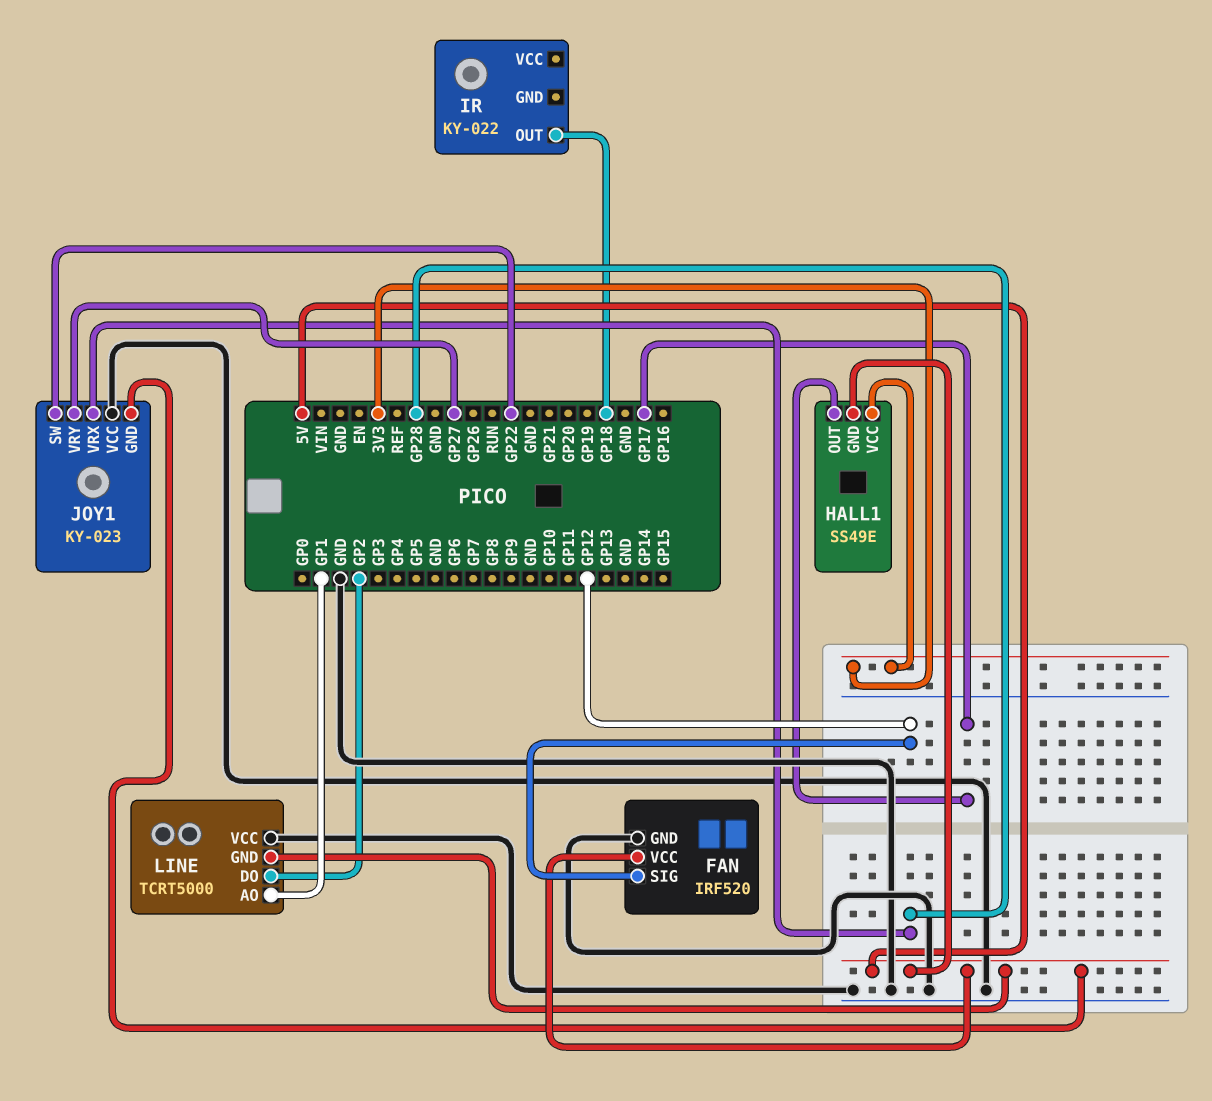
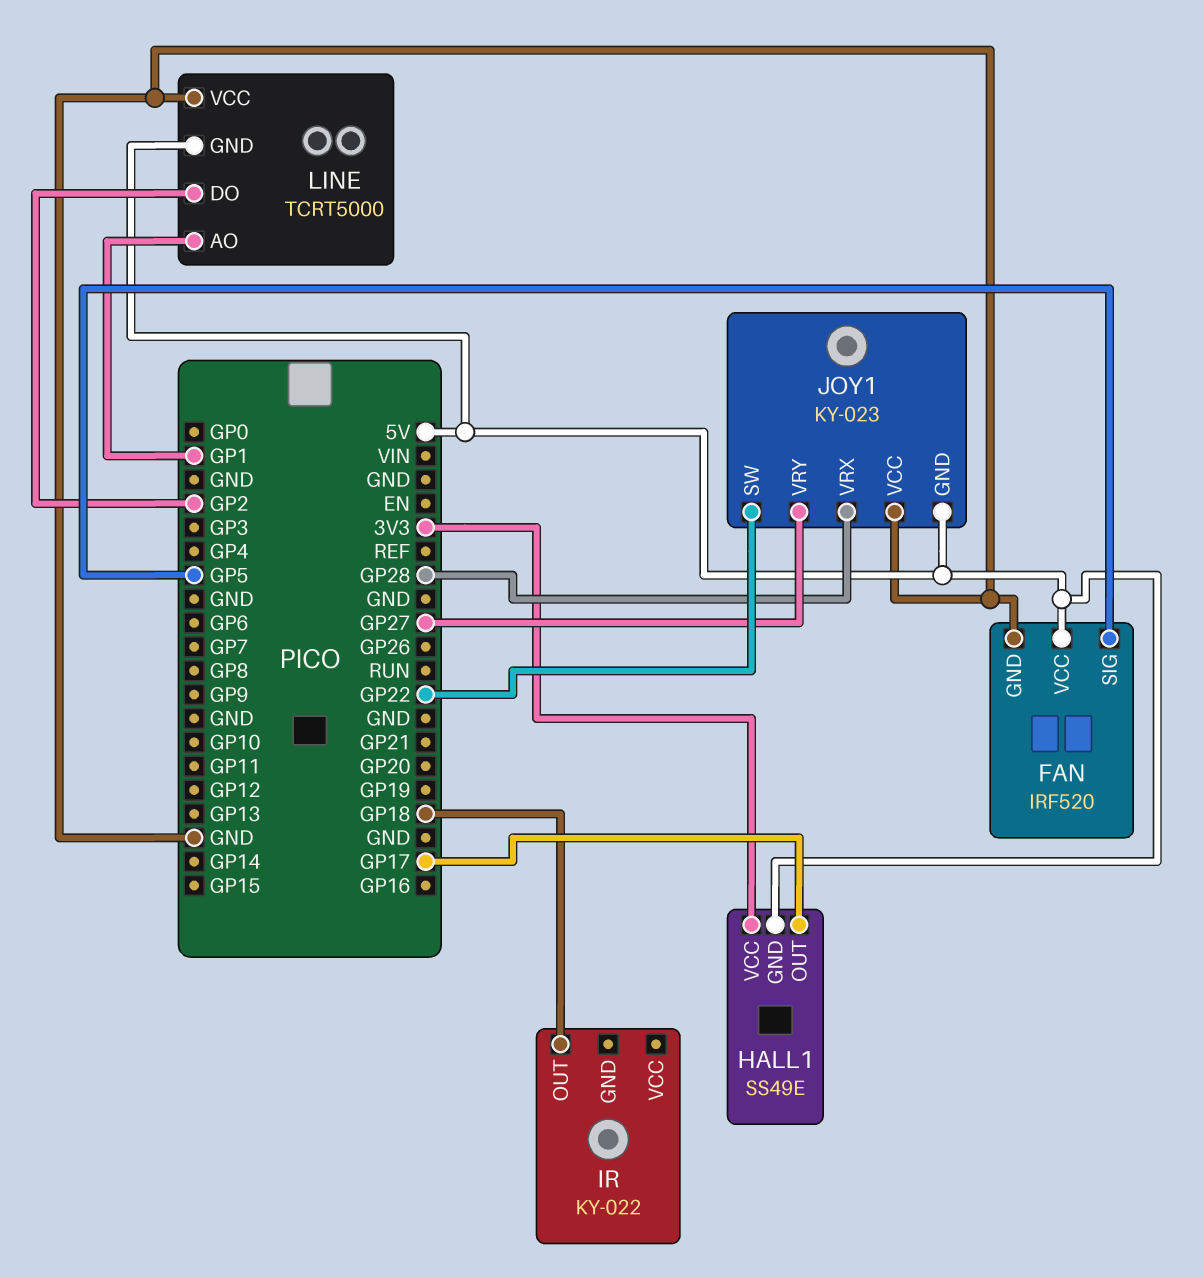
FAN pin SIG: GP12 -> GP5

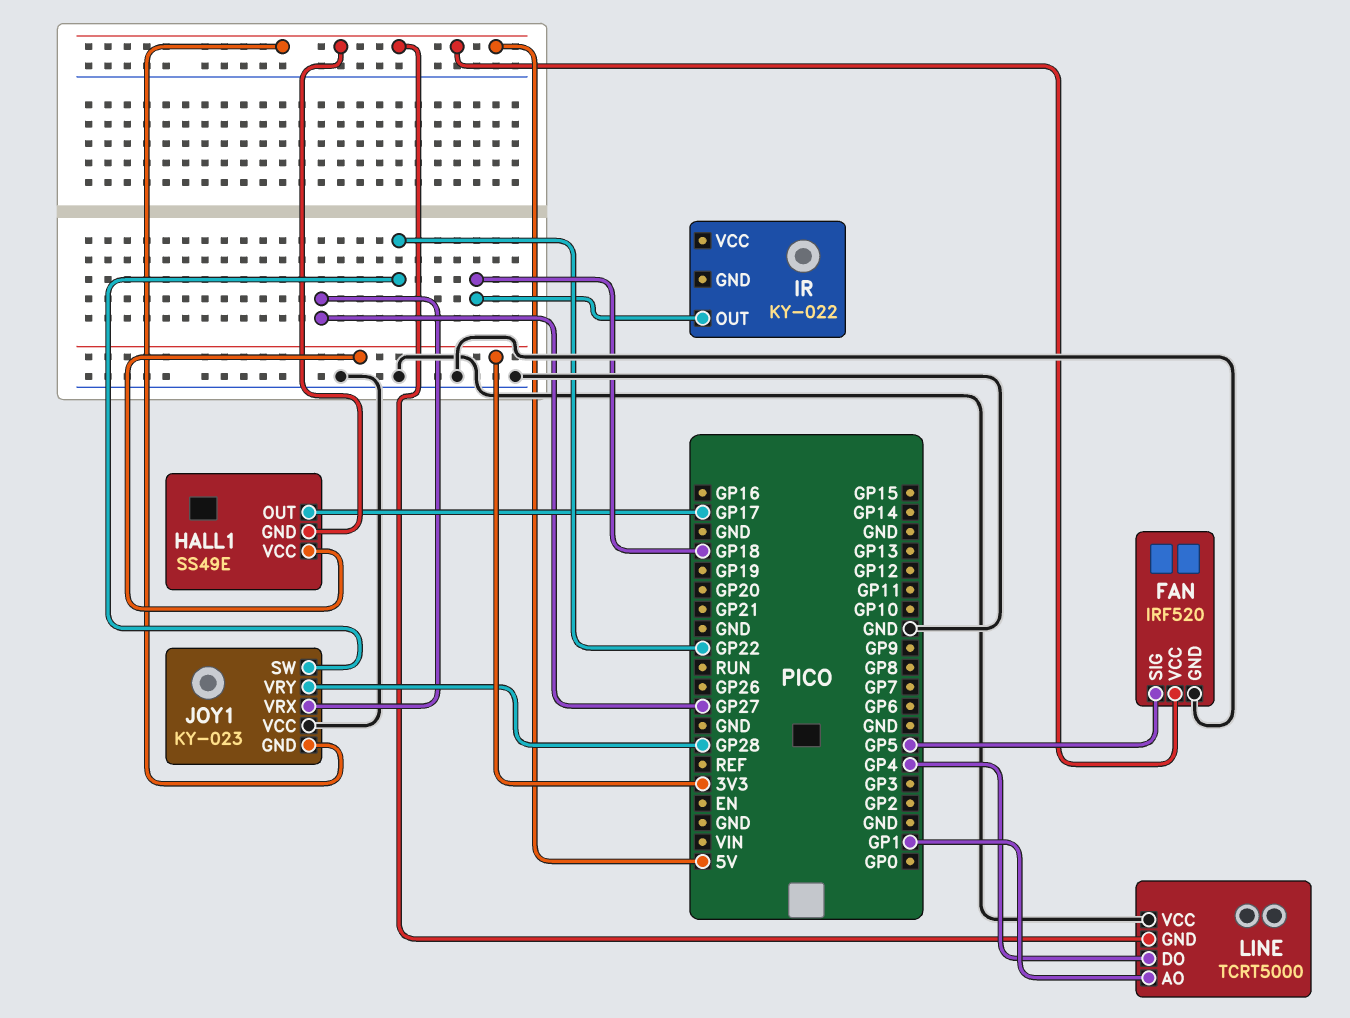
JOY1 pin VRX: GP28 -> GP27
JOY1 pin VRY: GP27 -> GP28
LINE pin DO: GP2 -> GP4

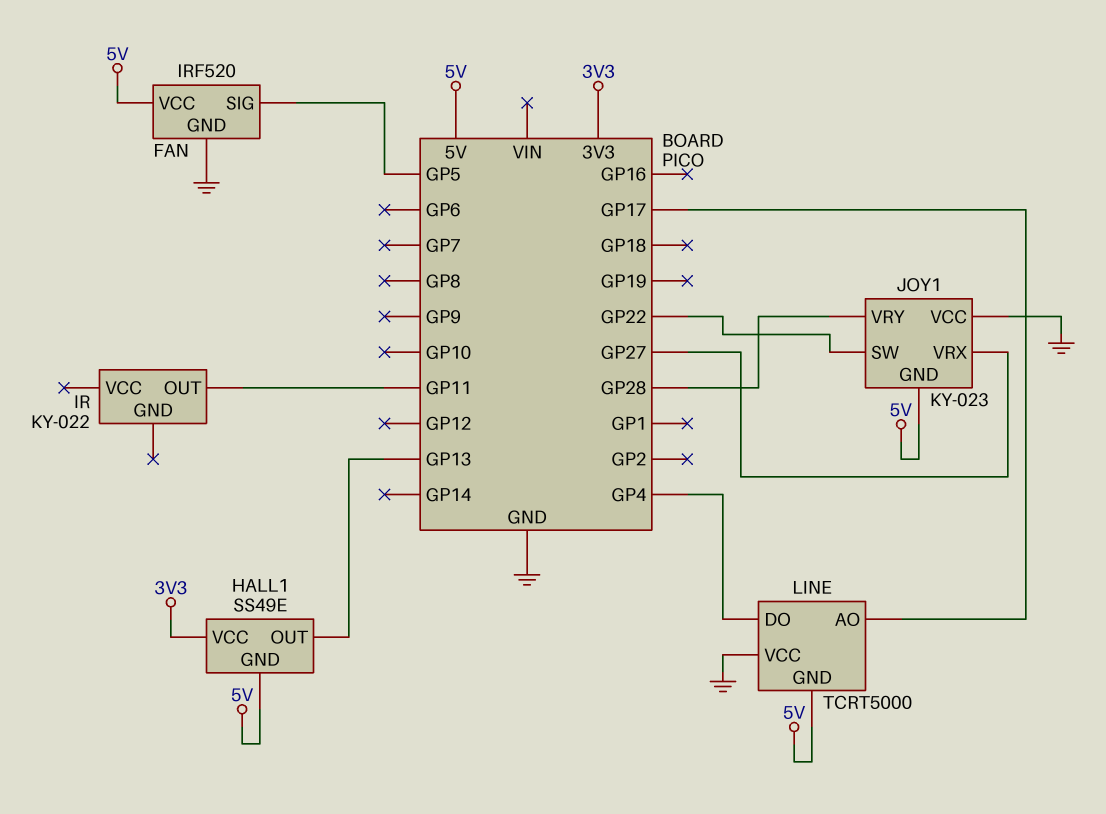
HALL1 pin OUT: GP17 -> GP13
IR pin OUT: GP18 -> GP11
LINE pin AO: GP1 -> GP17

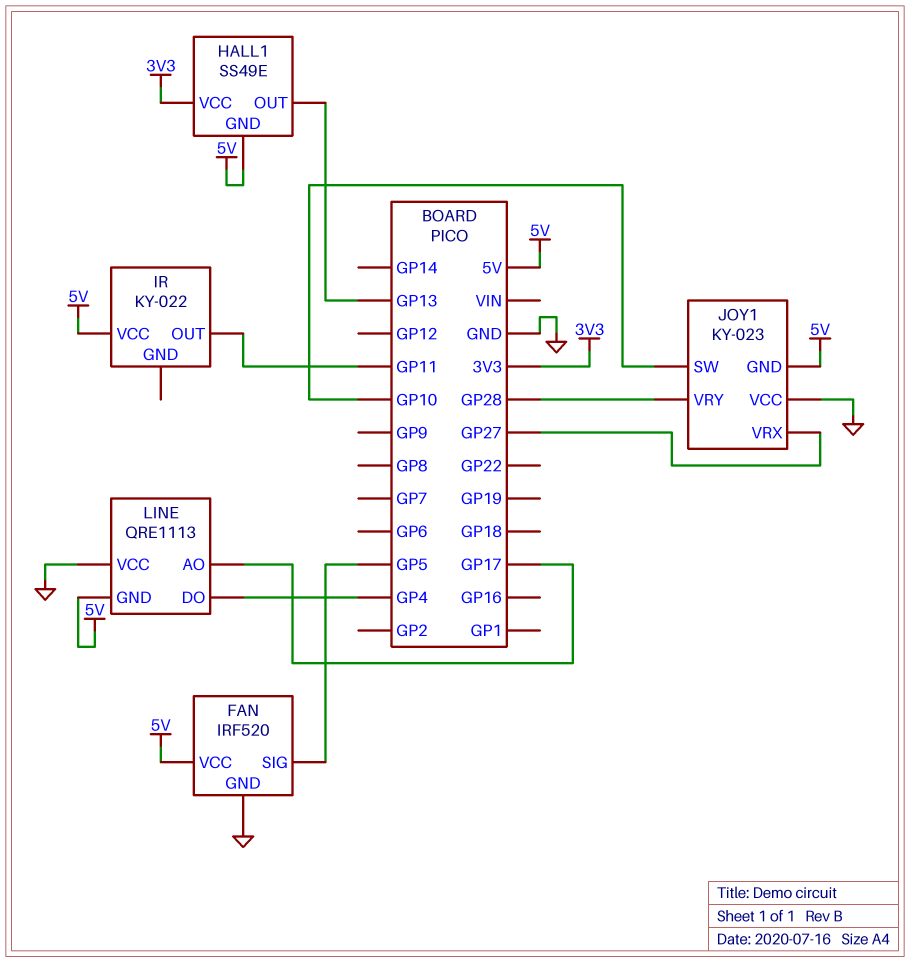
IR pin VCC: none -> 5V
JOY1 pin SW: GP22 -> GP10
LINE: TCRT5000 -> QRE1113

